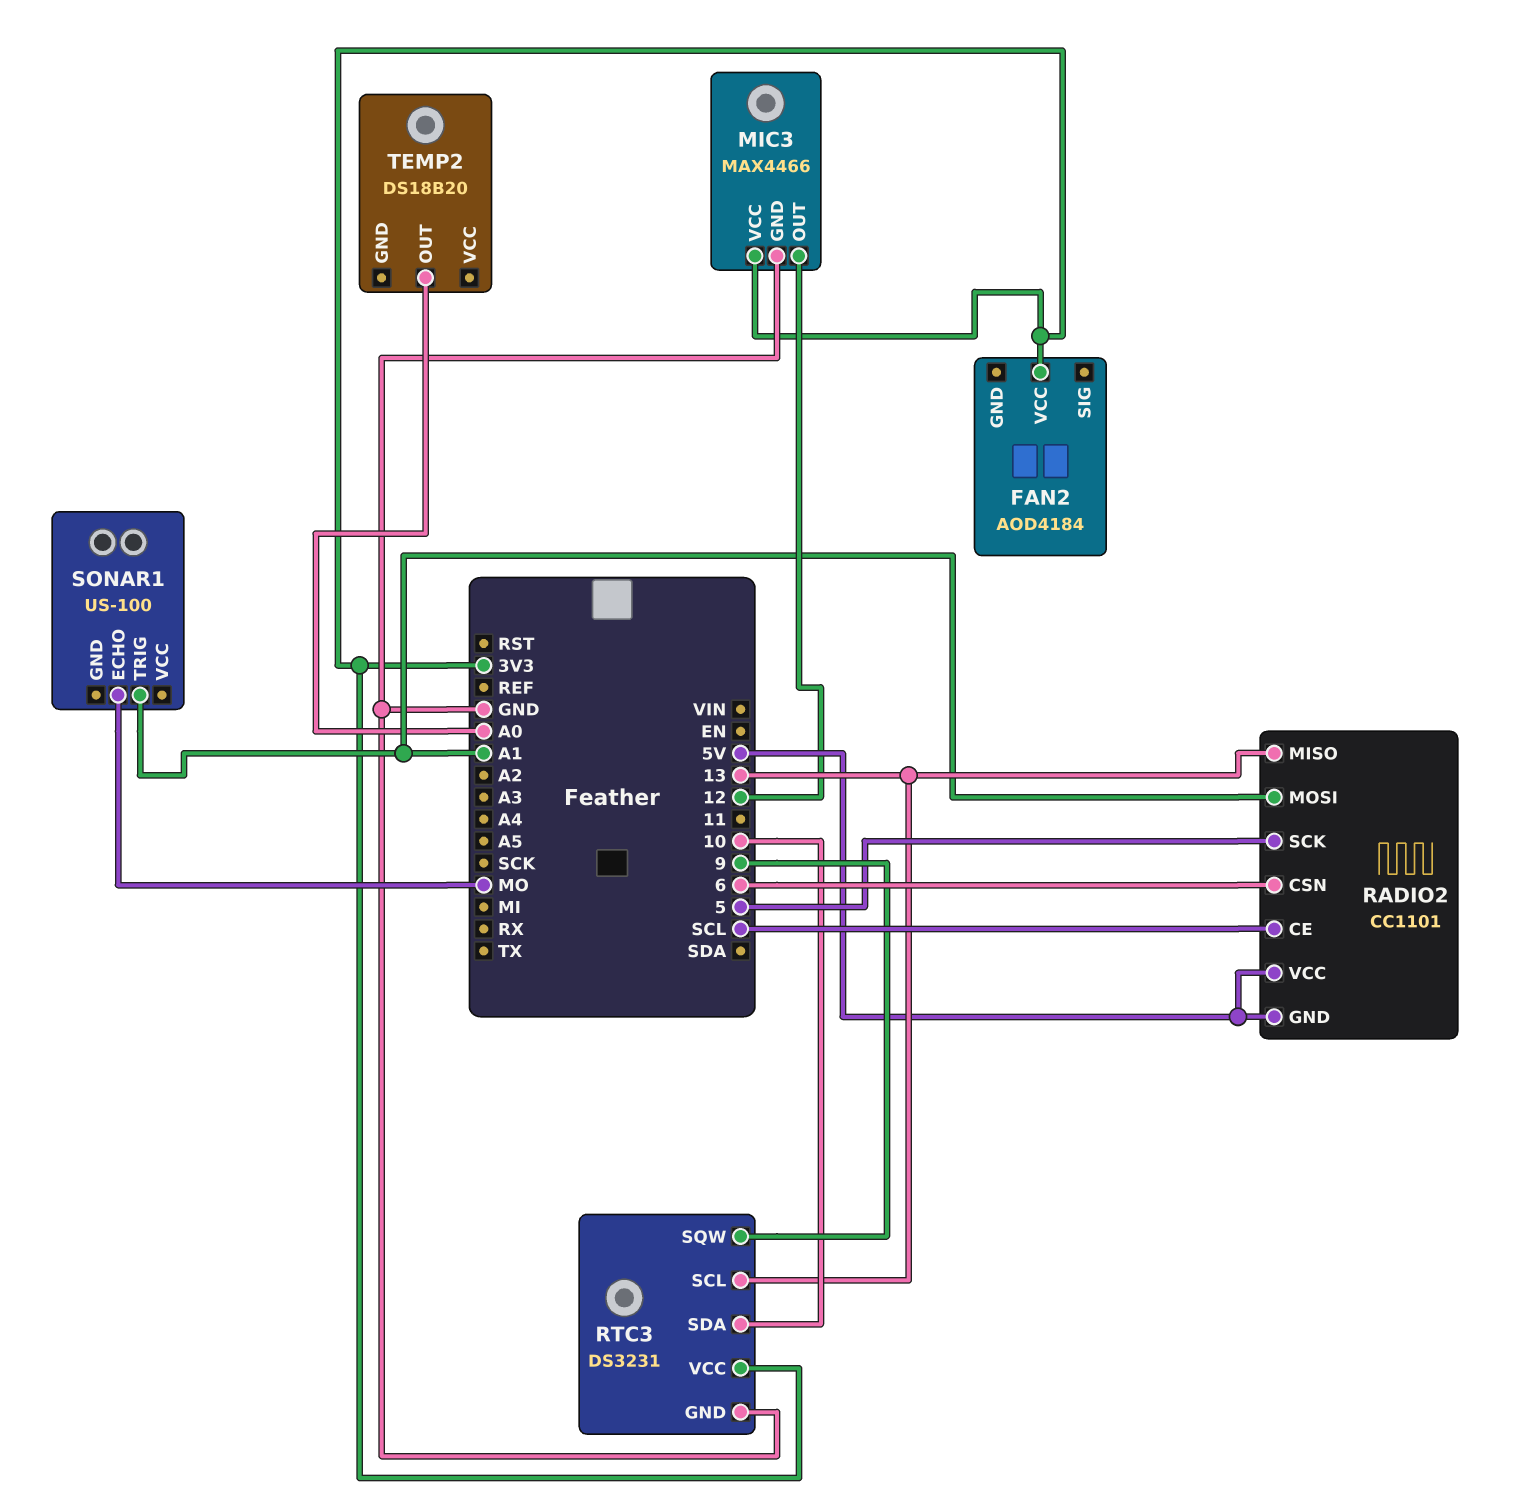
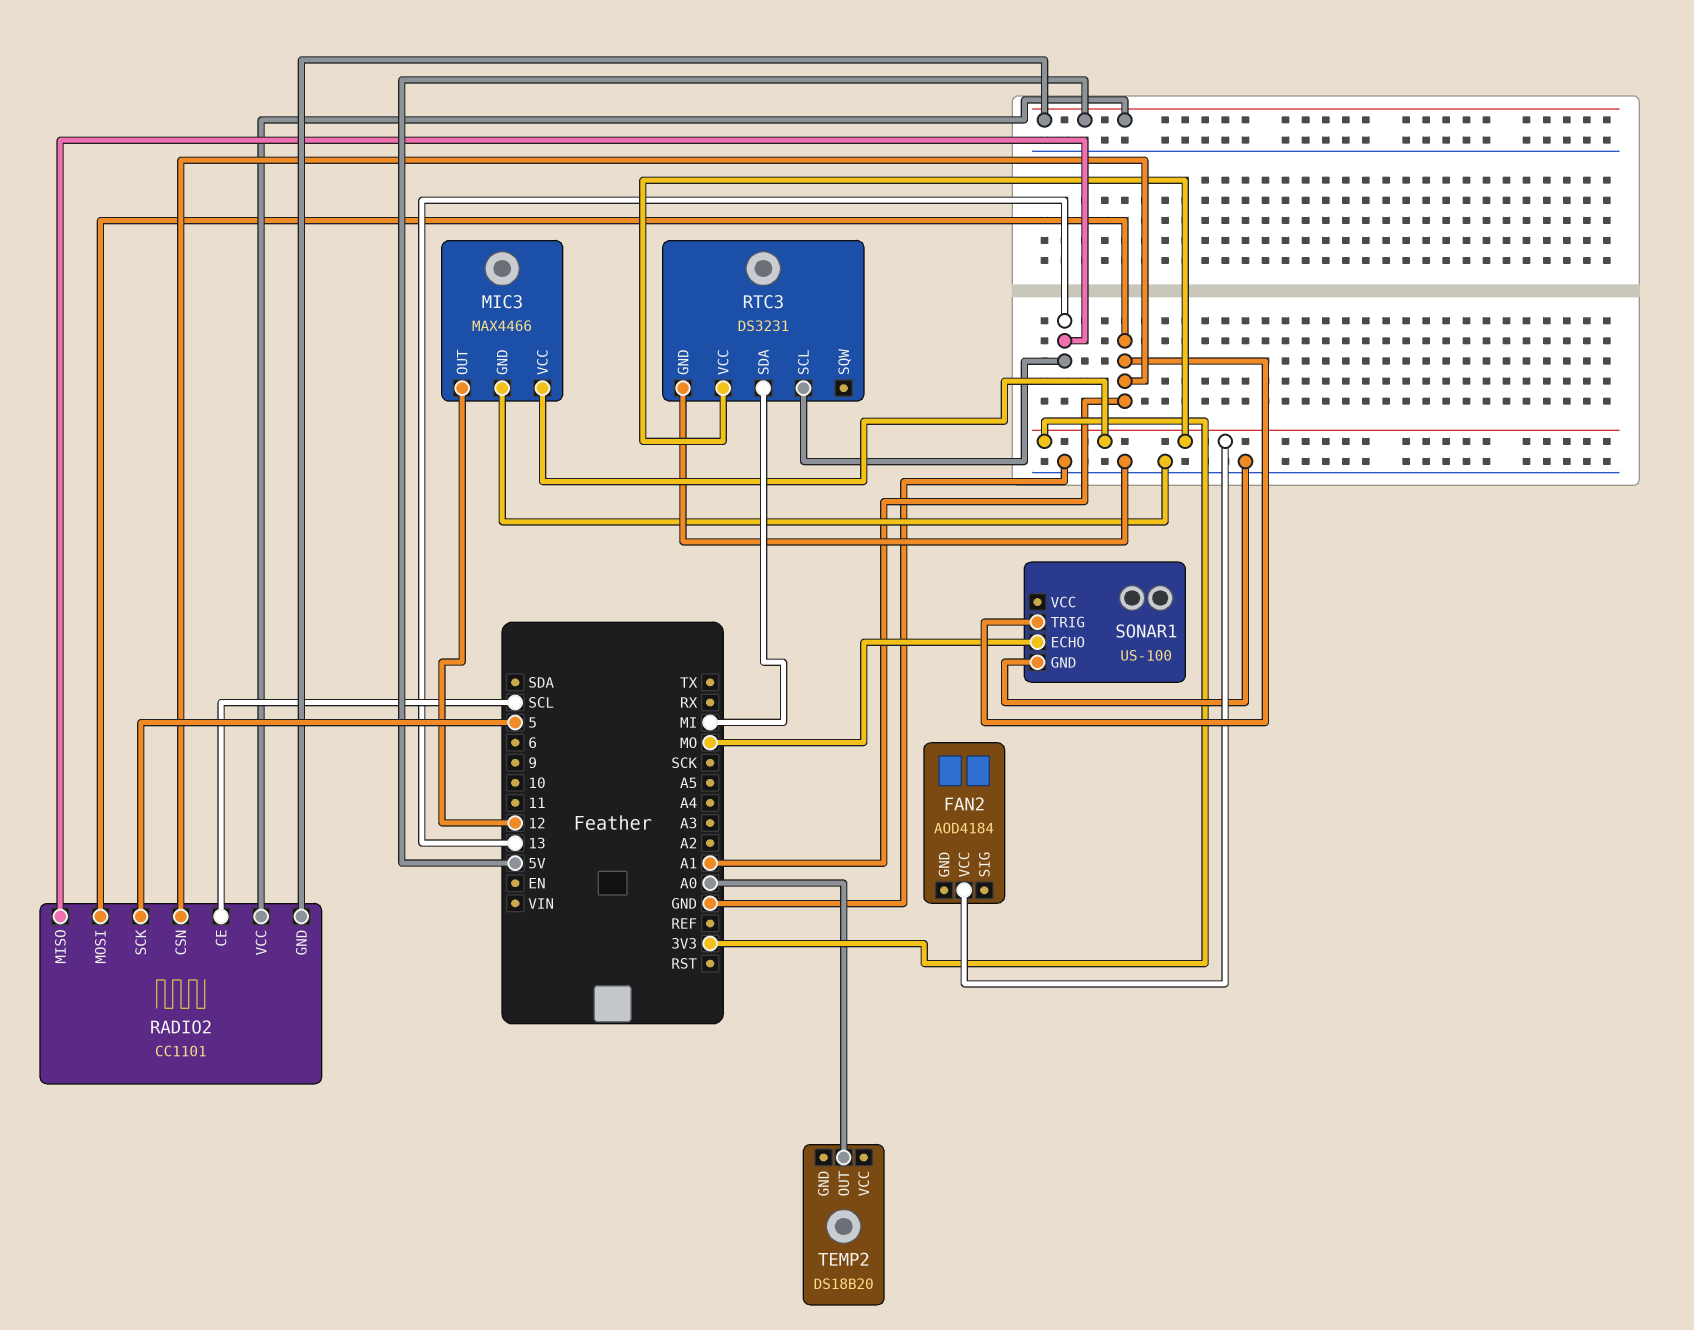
RADIO2 pin CSN: 6 -> A1
RTC3 pin SDA: 10 -> MI
RTC3 pin SQW: 9 -> none
SONAR1 pin GND: none -> GND

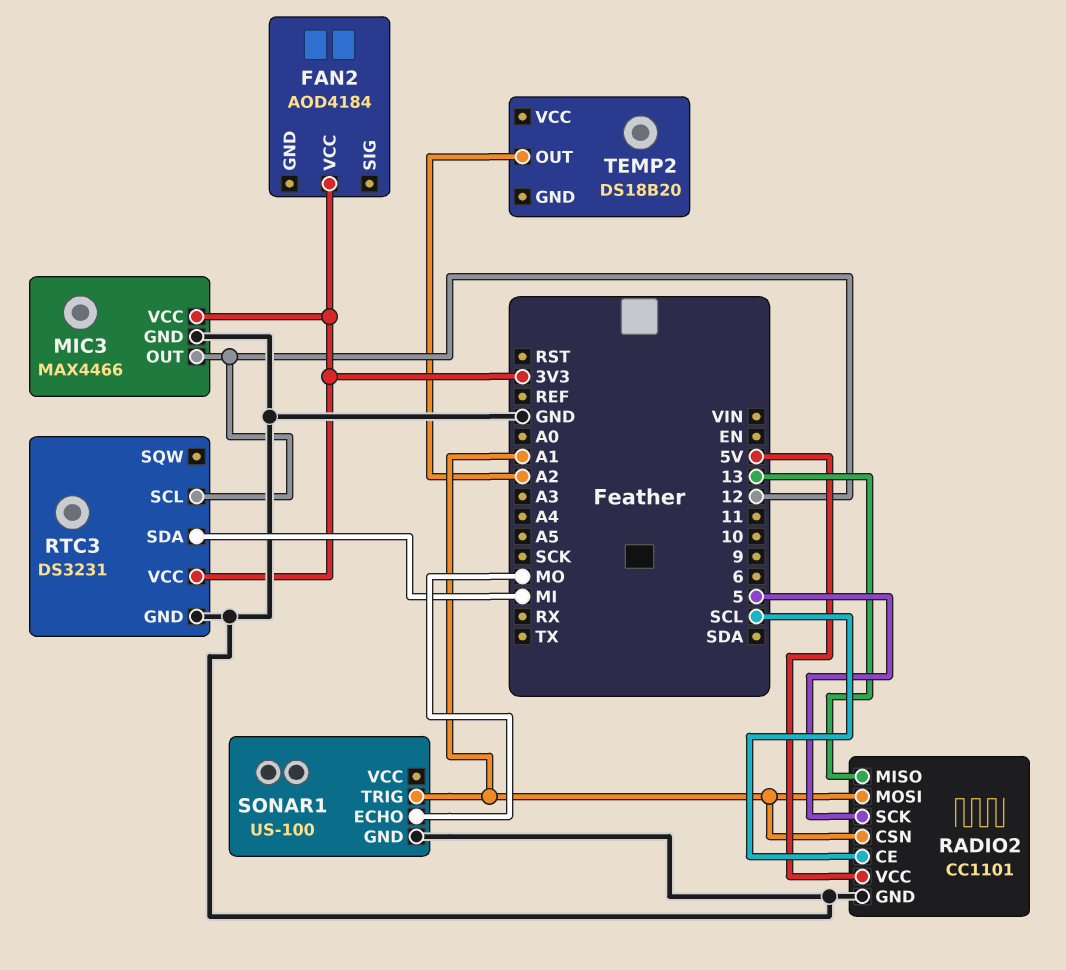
RADIO2 pin GND: 5V -> GND
RTC3 pin SCL: 13 -> 12
TEMP2 pin OUT: A0 -> A2

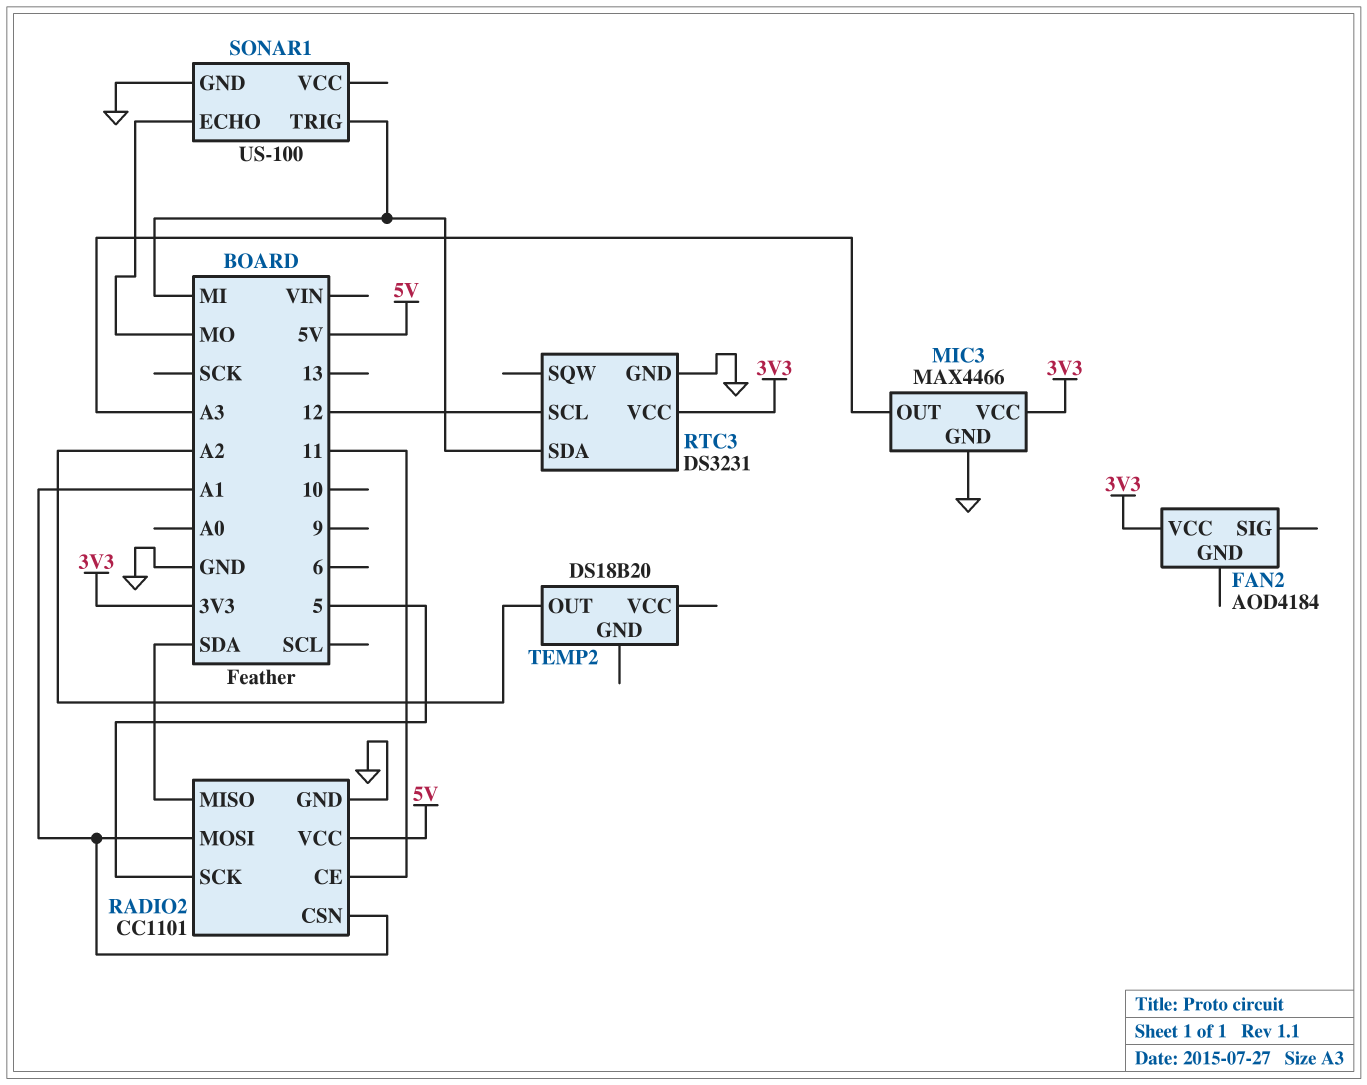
MIC3 pin OUT: 12 -> A3
RADIO2 pin CE: SCL -> 11
RADIO2 pin MISO: 13 -> SDA
SONAR1 pin TRIG: A1 -> MI

